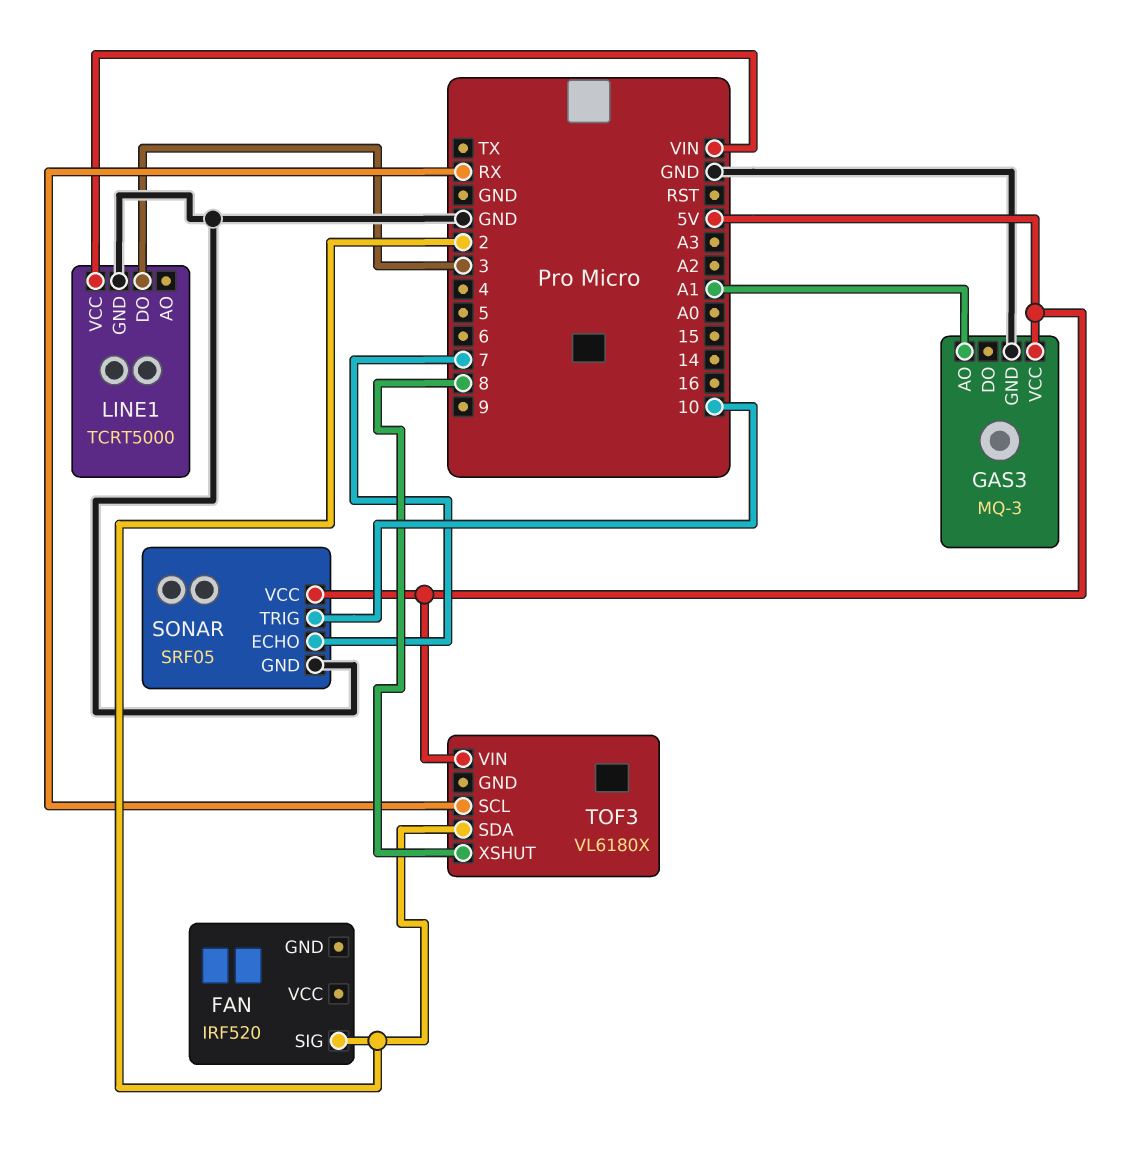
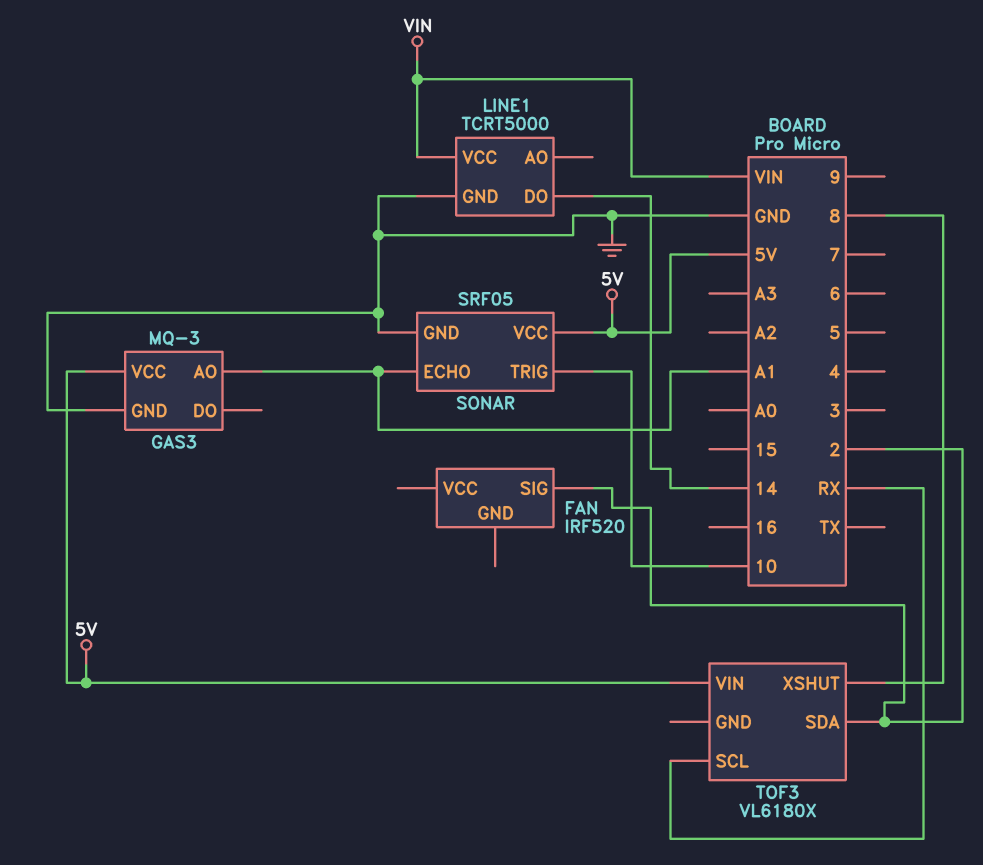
LINE1 pin DO: 3 -> 14
SONAR pin ECHO: 7 -> A1

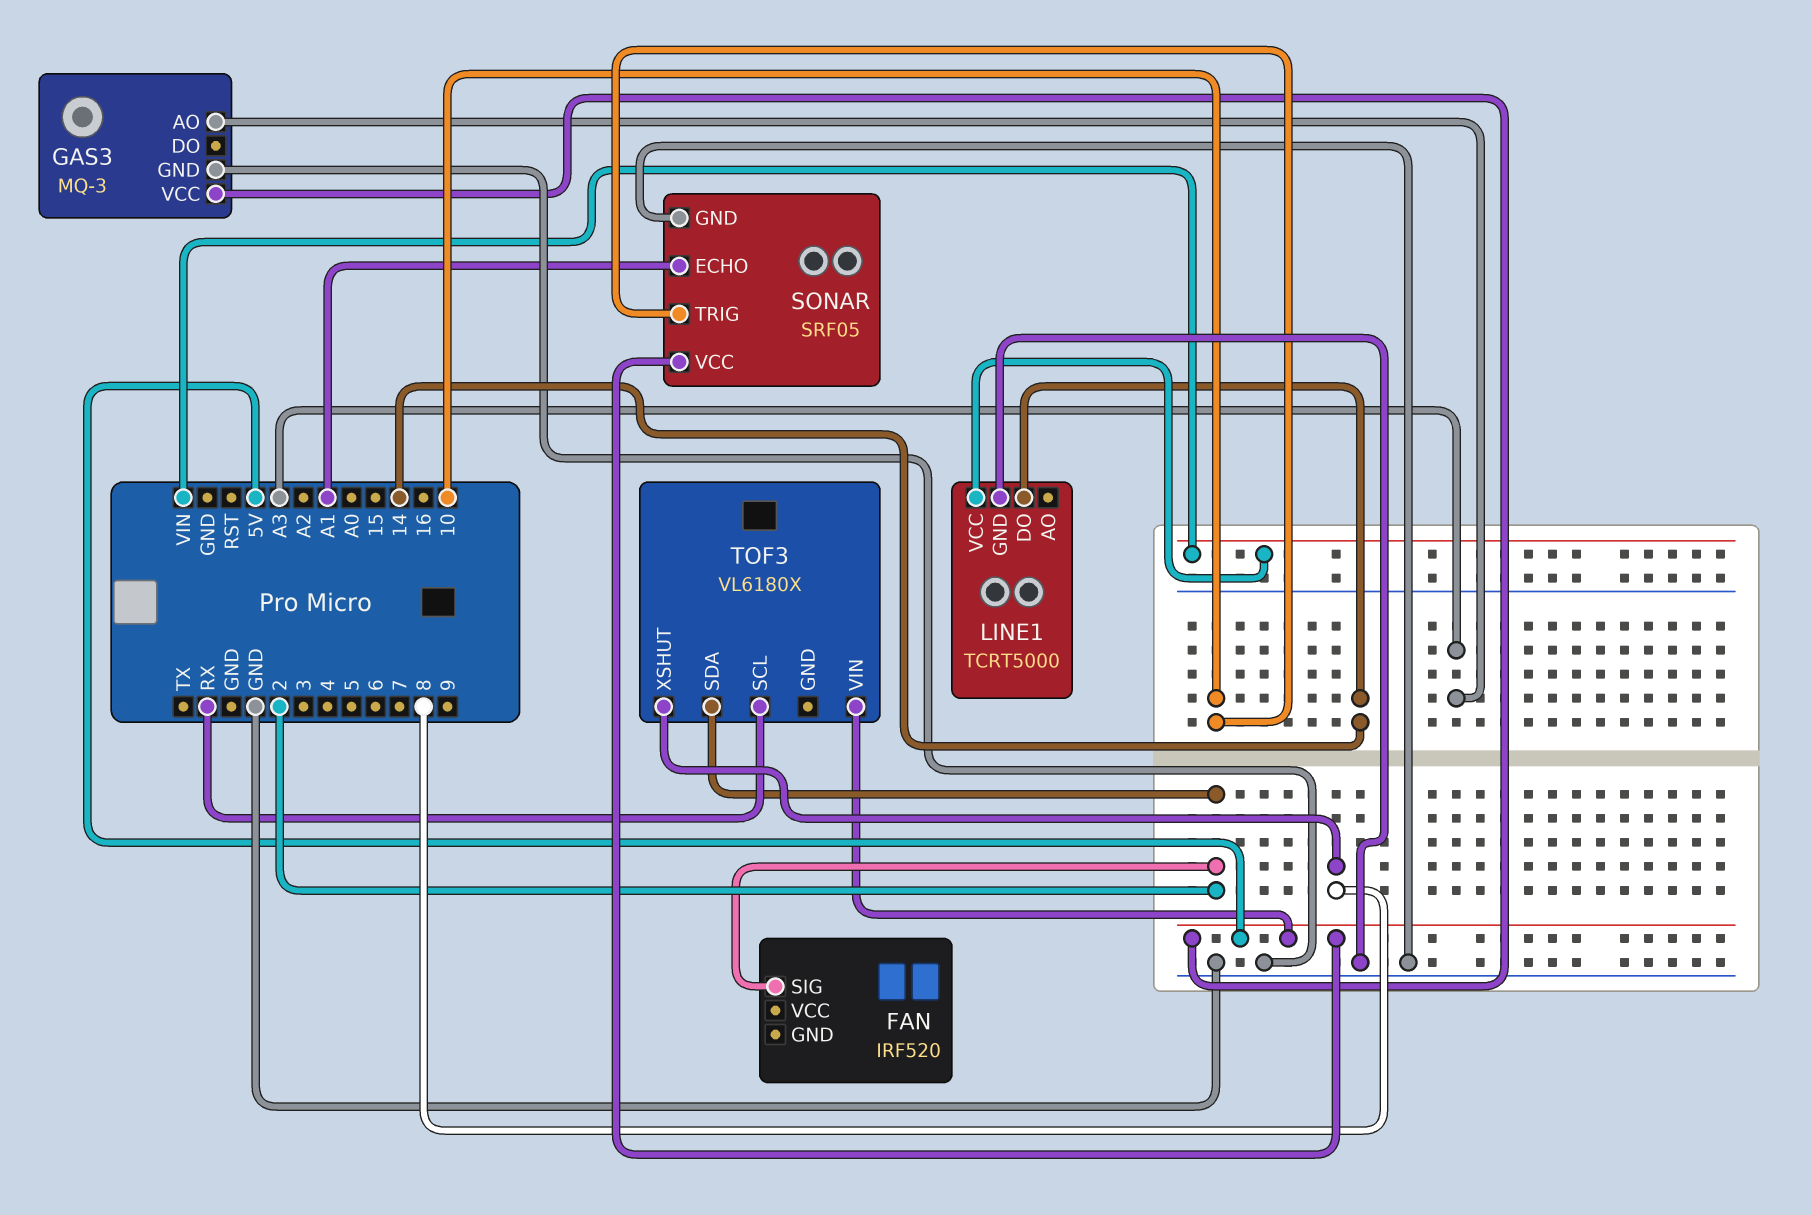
GAS3 pin AO: A1 -> A3

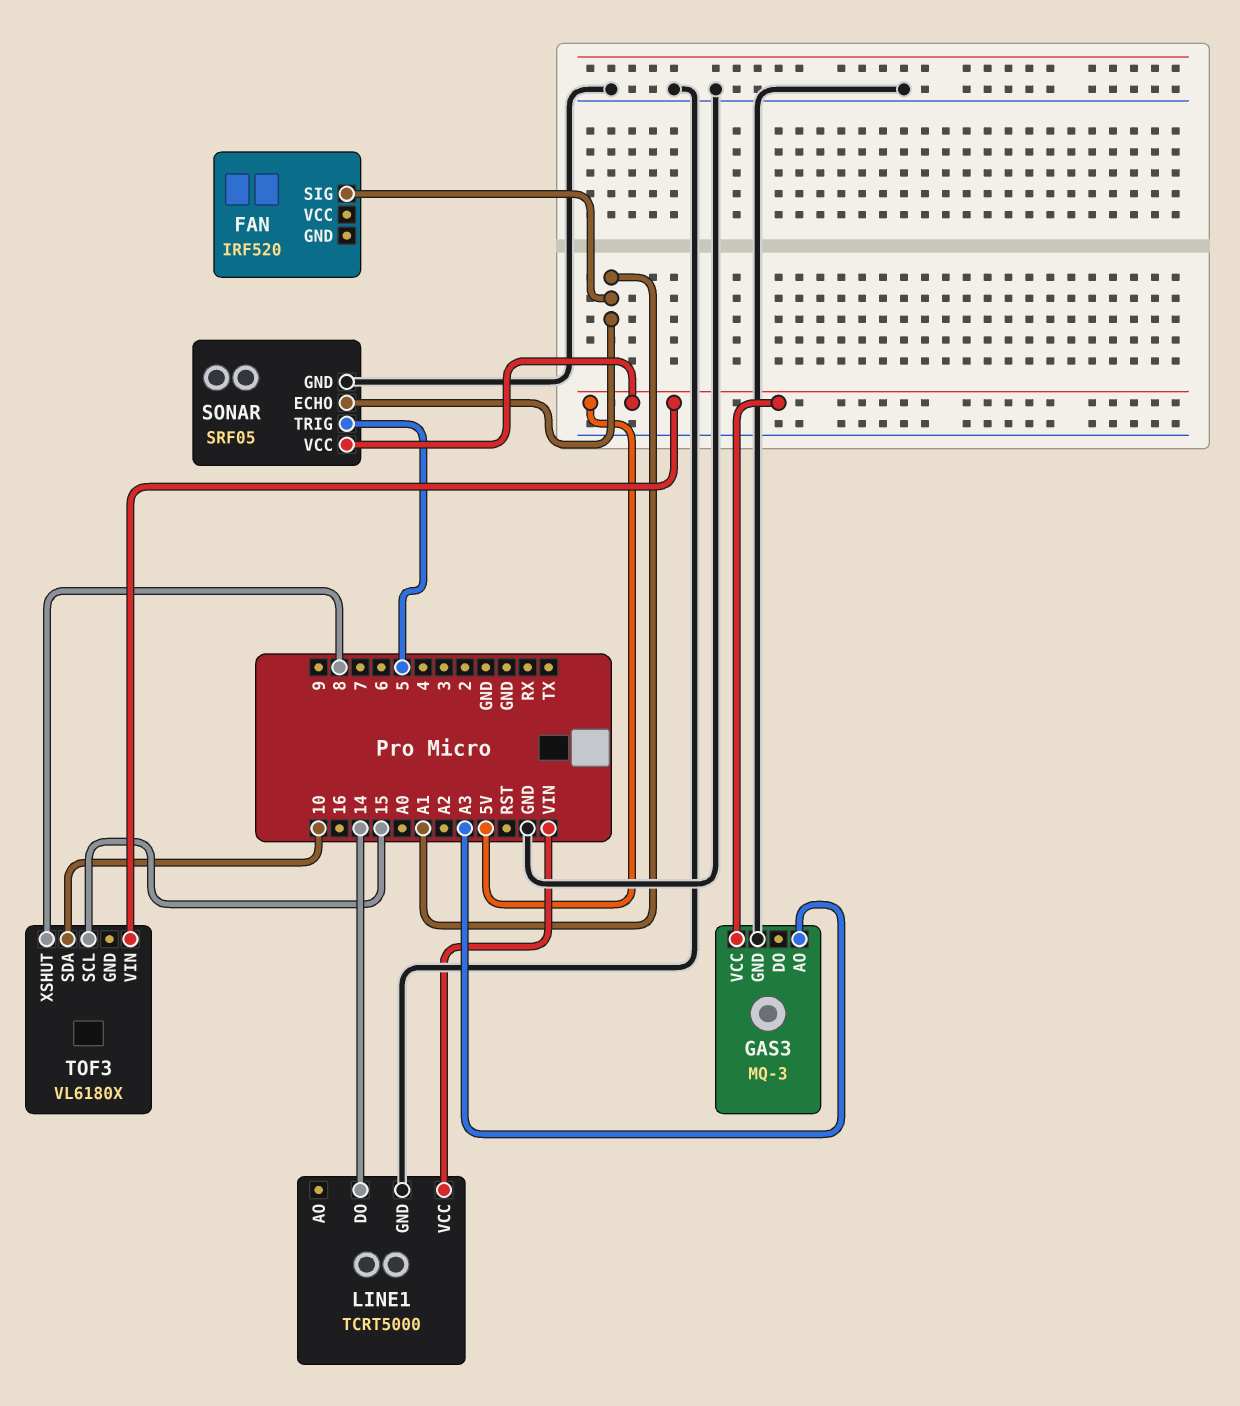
FAN pin SIG: 2 -> A1
SONAR pin TRIG: 10 -> 5
TOF3 pin SCL: RX -> 15
TOF3 pin SDA: 2 -> 10

